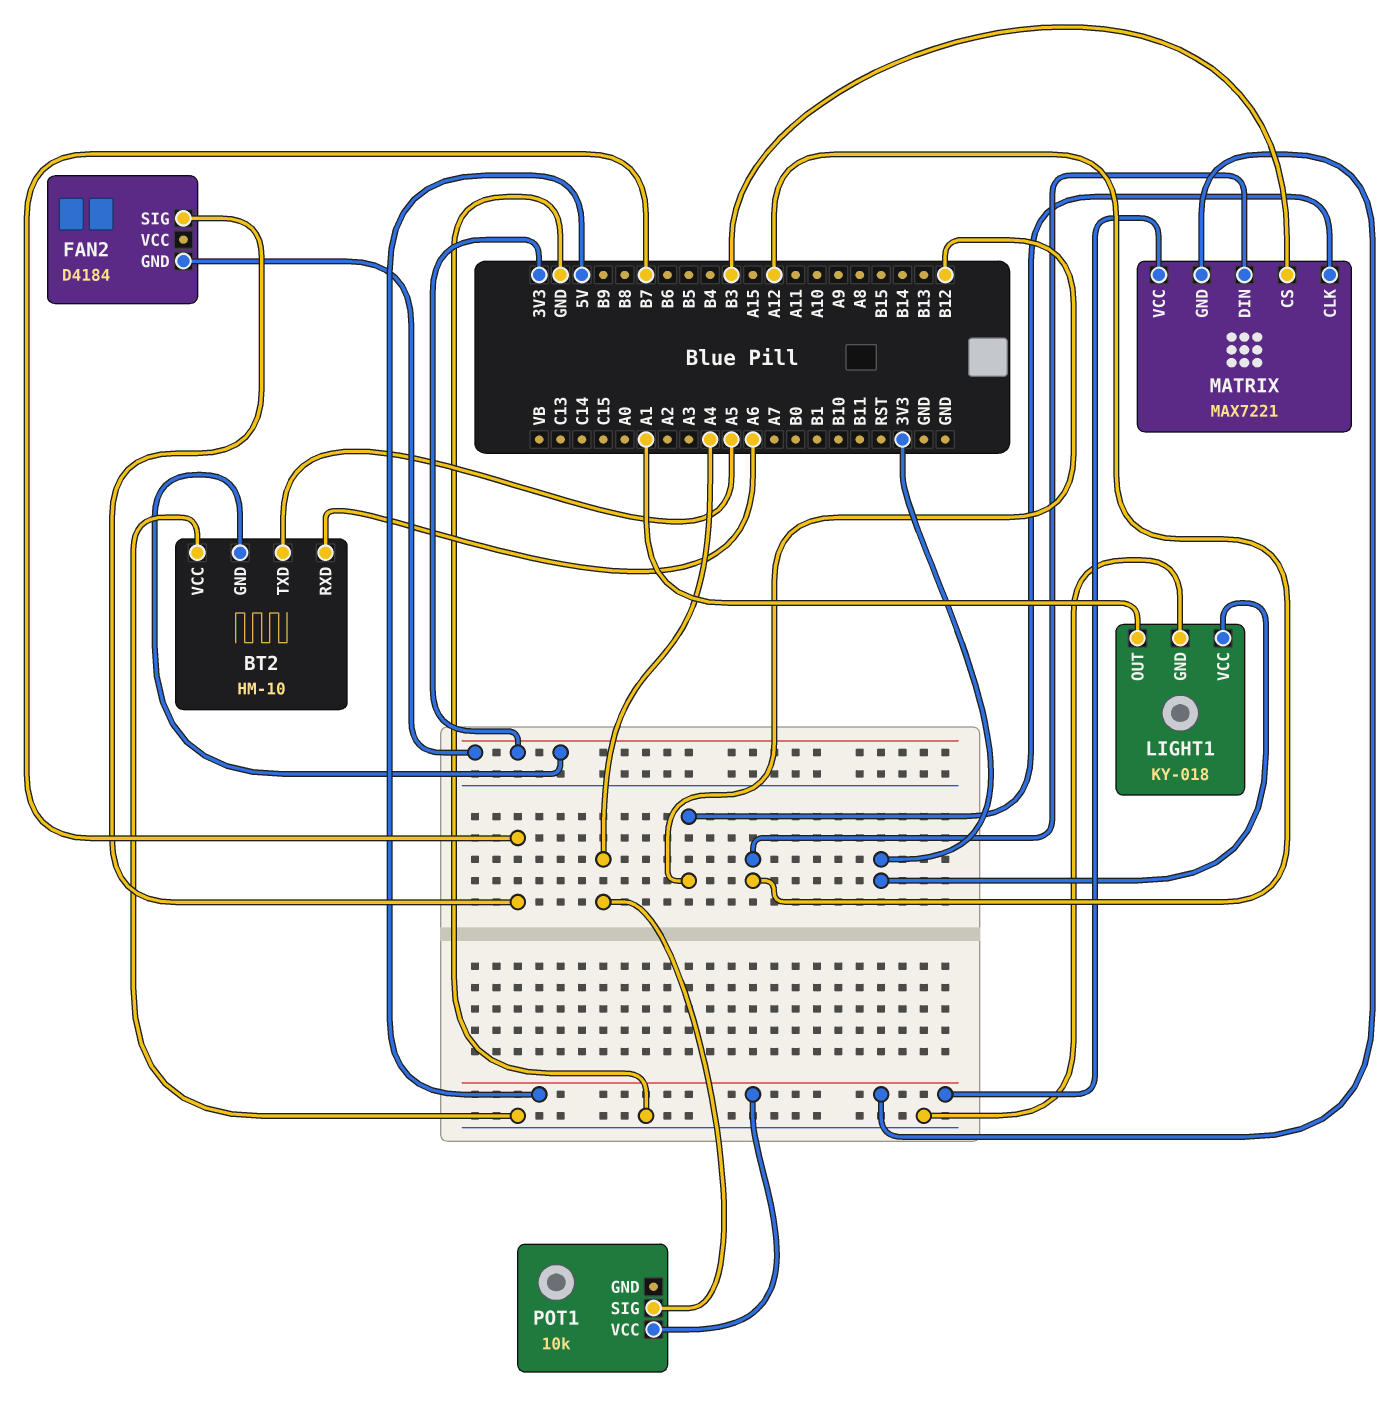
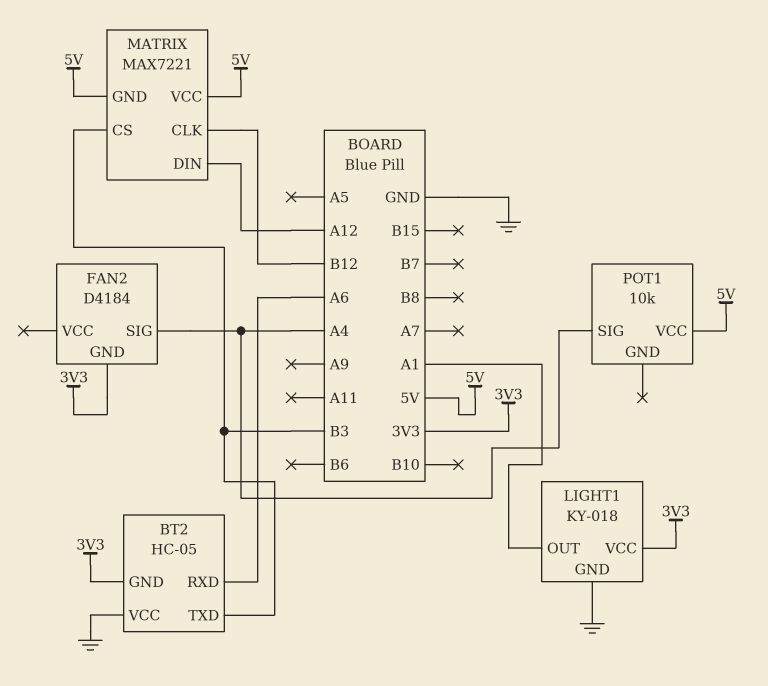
BT2: HM-10 -> HC-05
BT2 pin TXD: A5 -> B3
FAN2 pin SIG: B7 -> A4

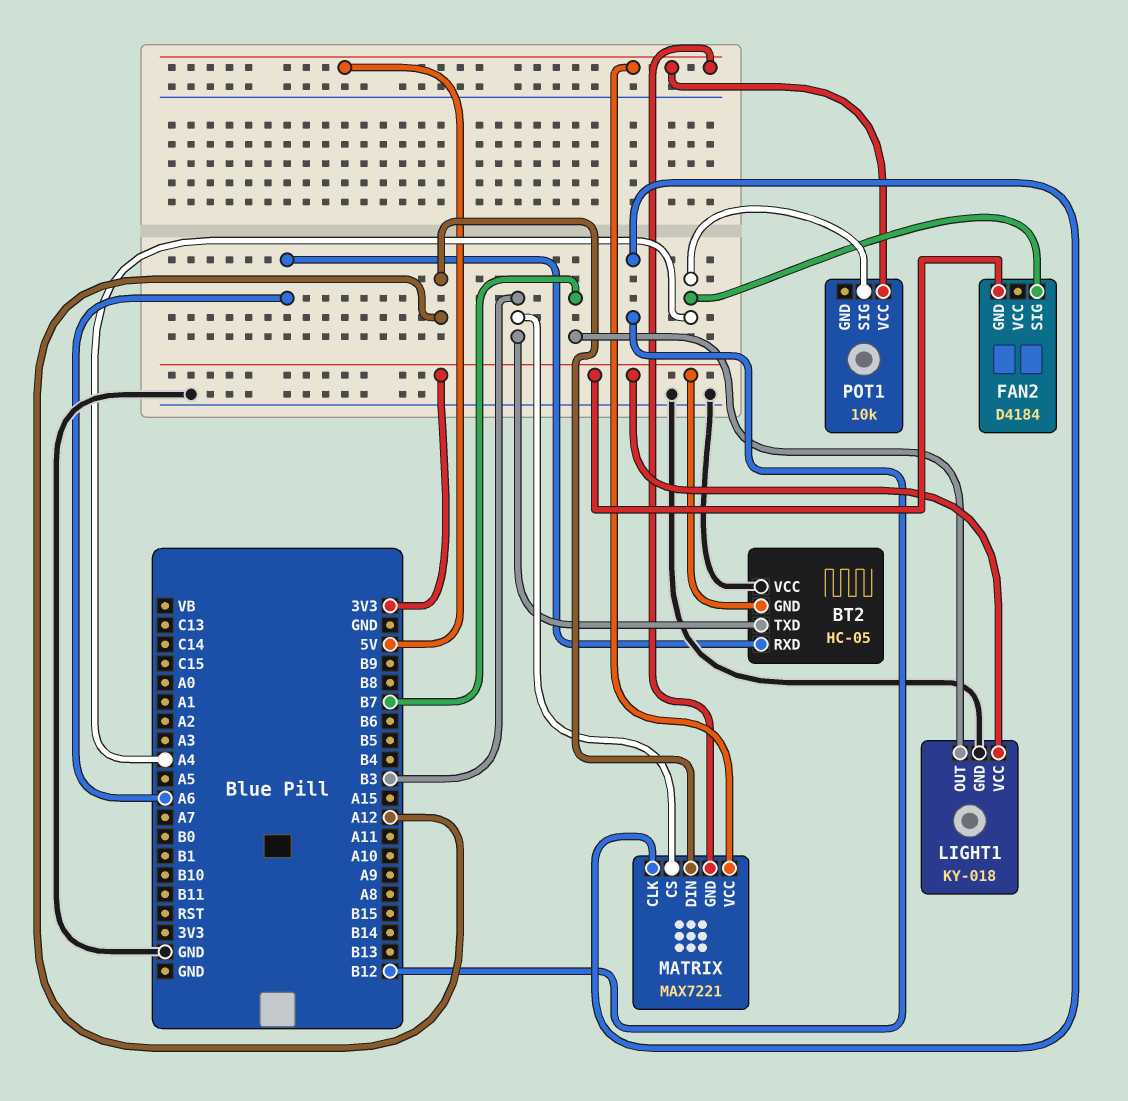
LIGHT1 pin OUT: A1 -> B7

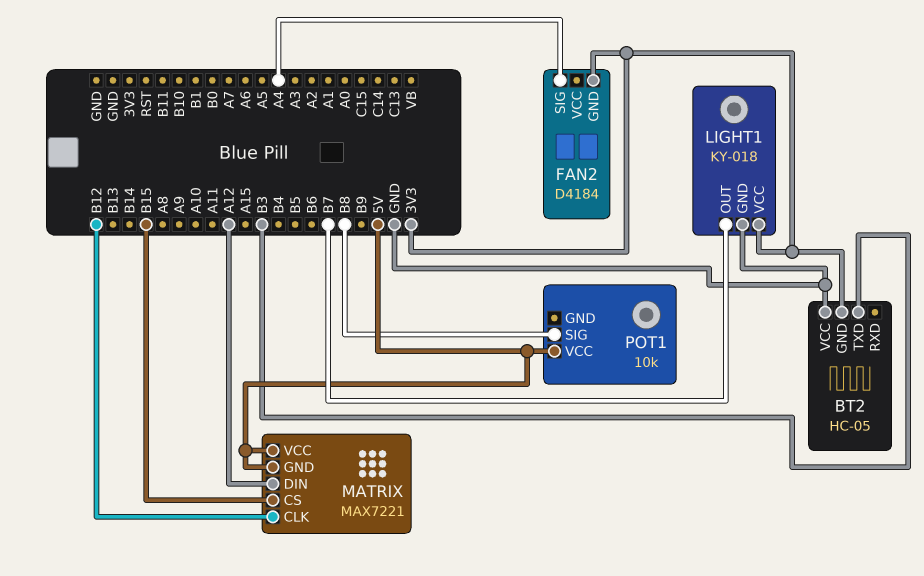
BT2 pin RXD: A6 -> none
MATRIX pin CS: B3 -> B15
POT1 pin SIG: A4 -> B8

